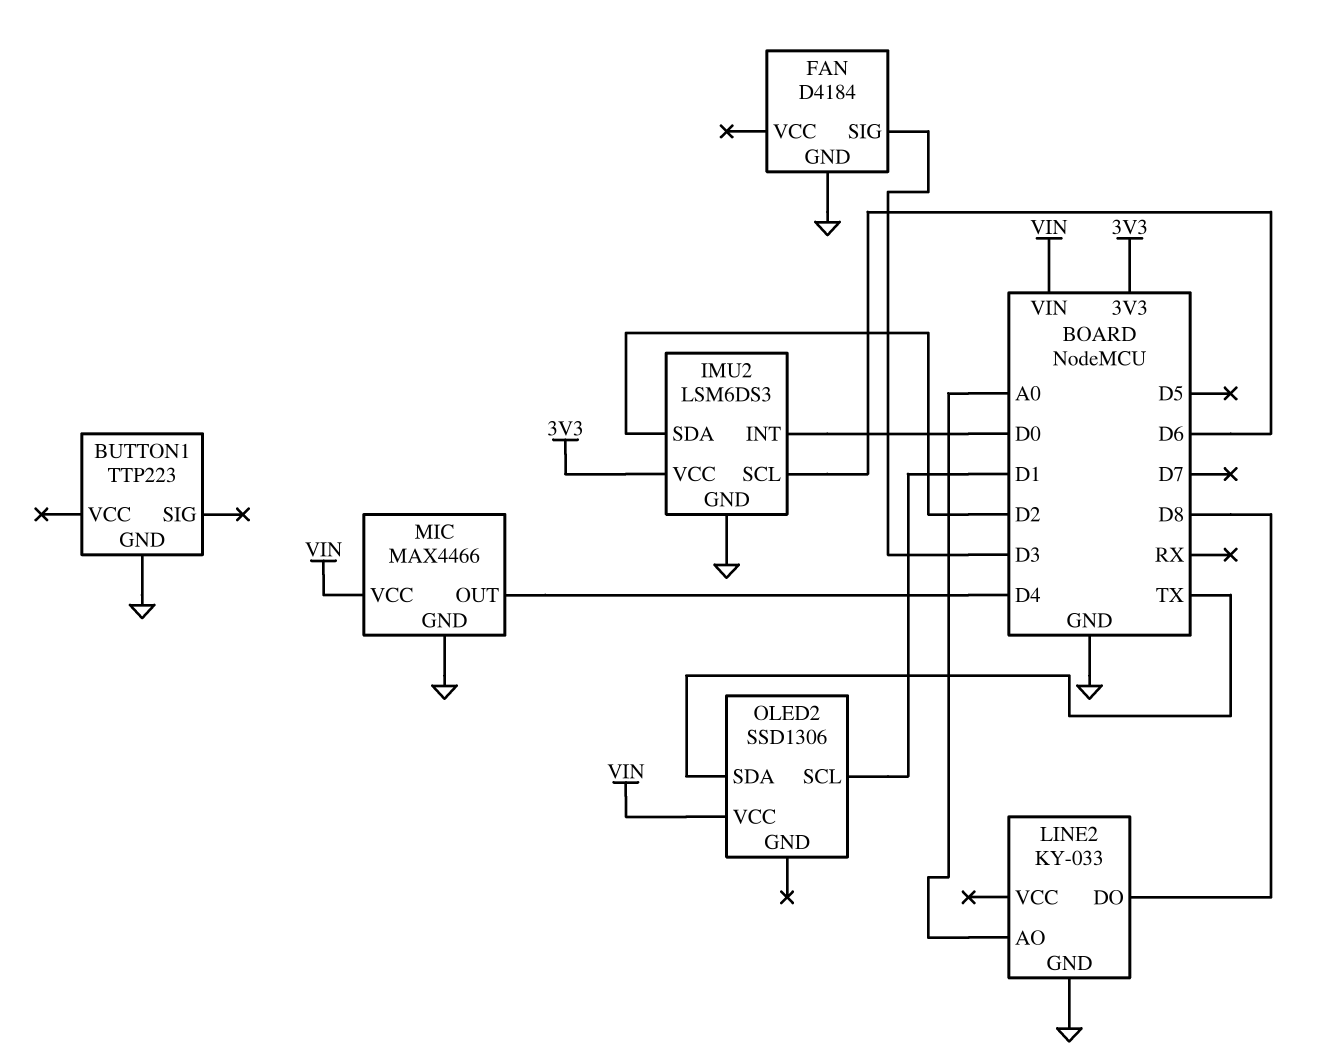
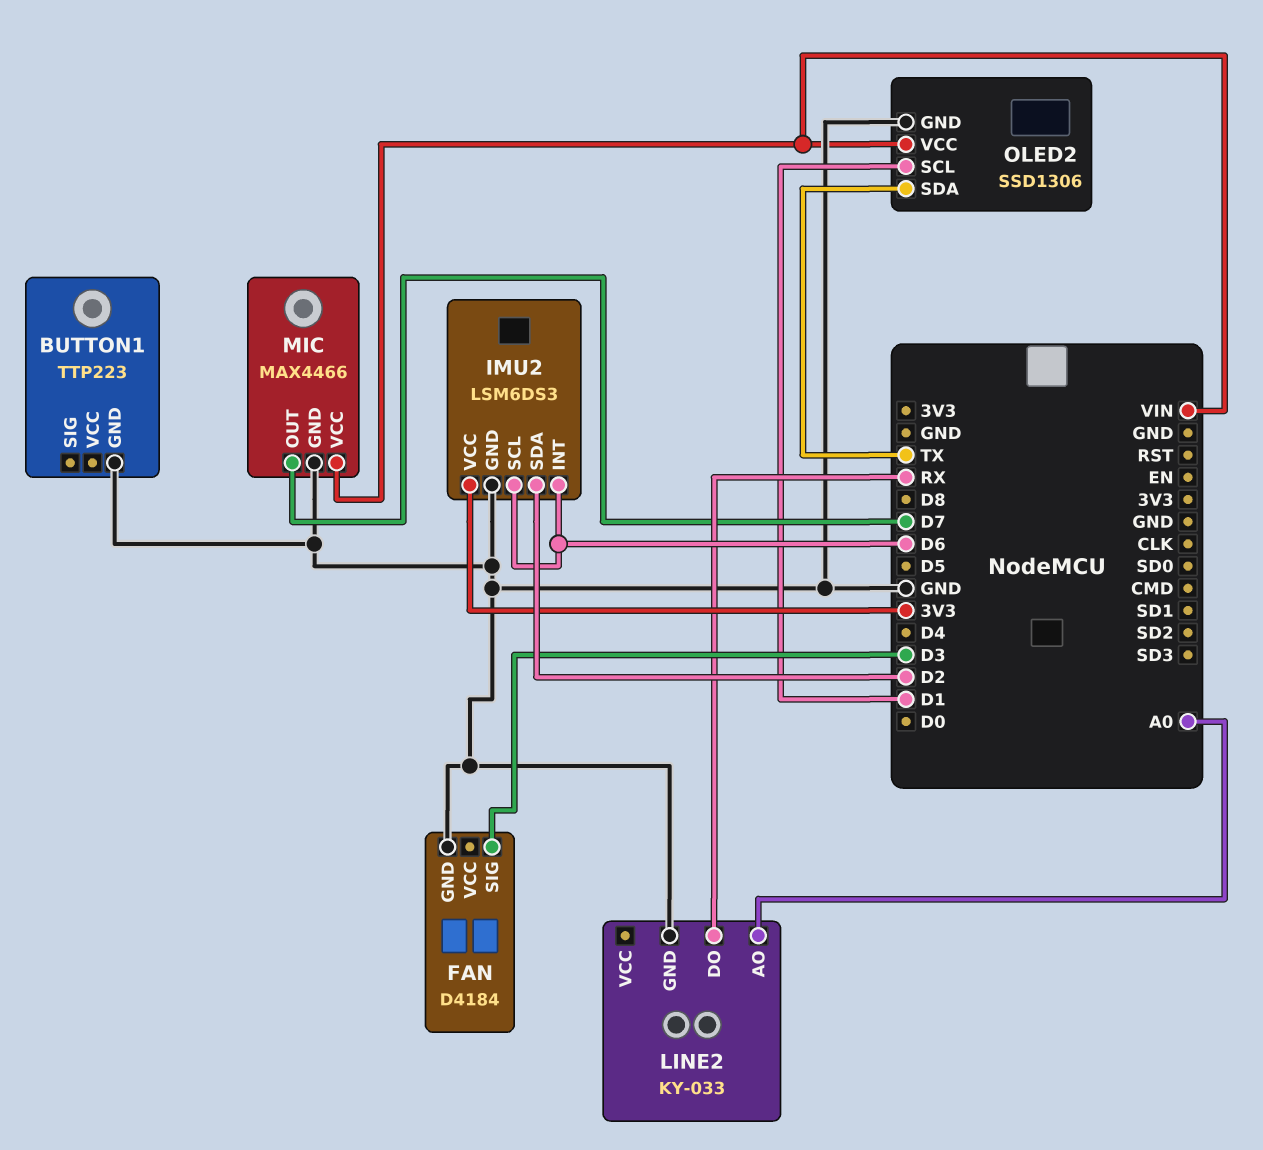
IMU2 pin INT: D0 -> D6
LINE2 pin DO: D8 -> RX
MIC pin OUT: D4 -> D7
OLED2 pin GND: none -> GND

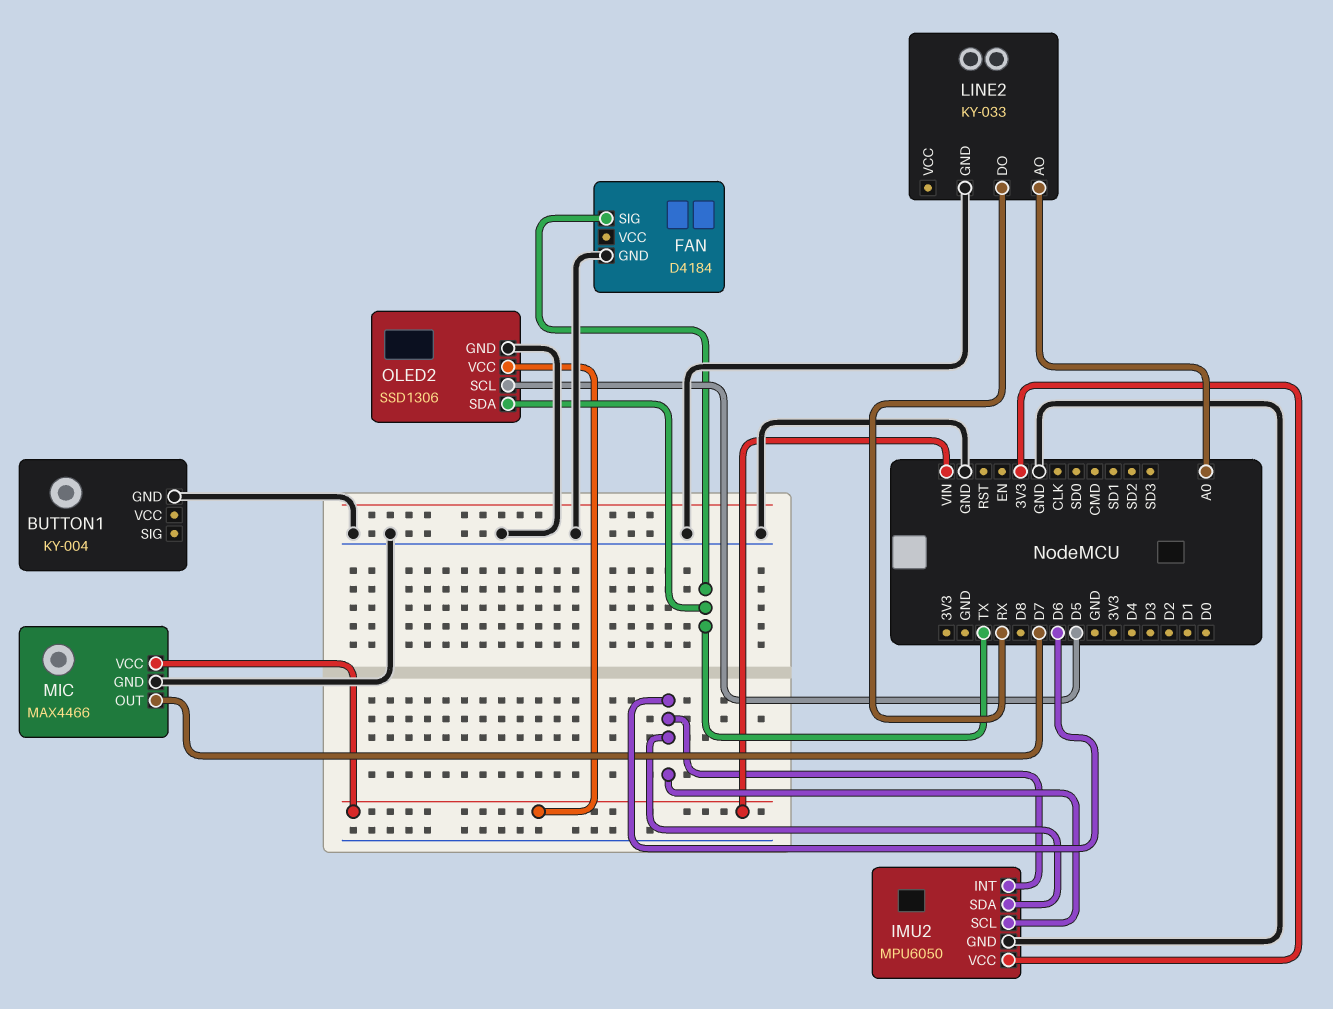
BUTTON1: TTP223 -> KY-004
FAN pin SIG: D3 -> TX
IMU2: LSM6DS3 -> MPU6050
IMU2 pin SDA: D2 -> D6
OLED2 pin SCL: D1 -> D5

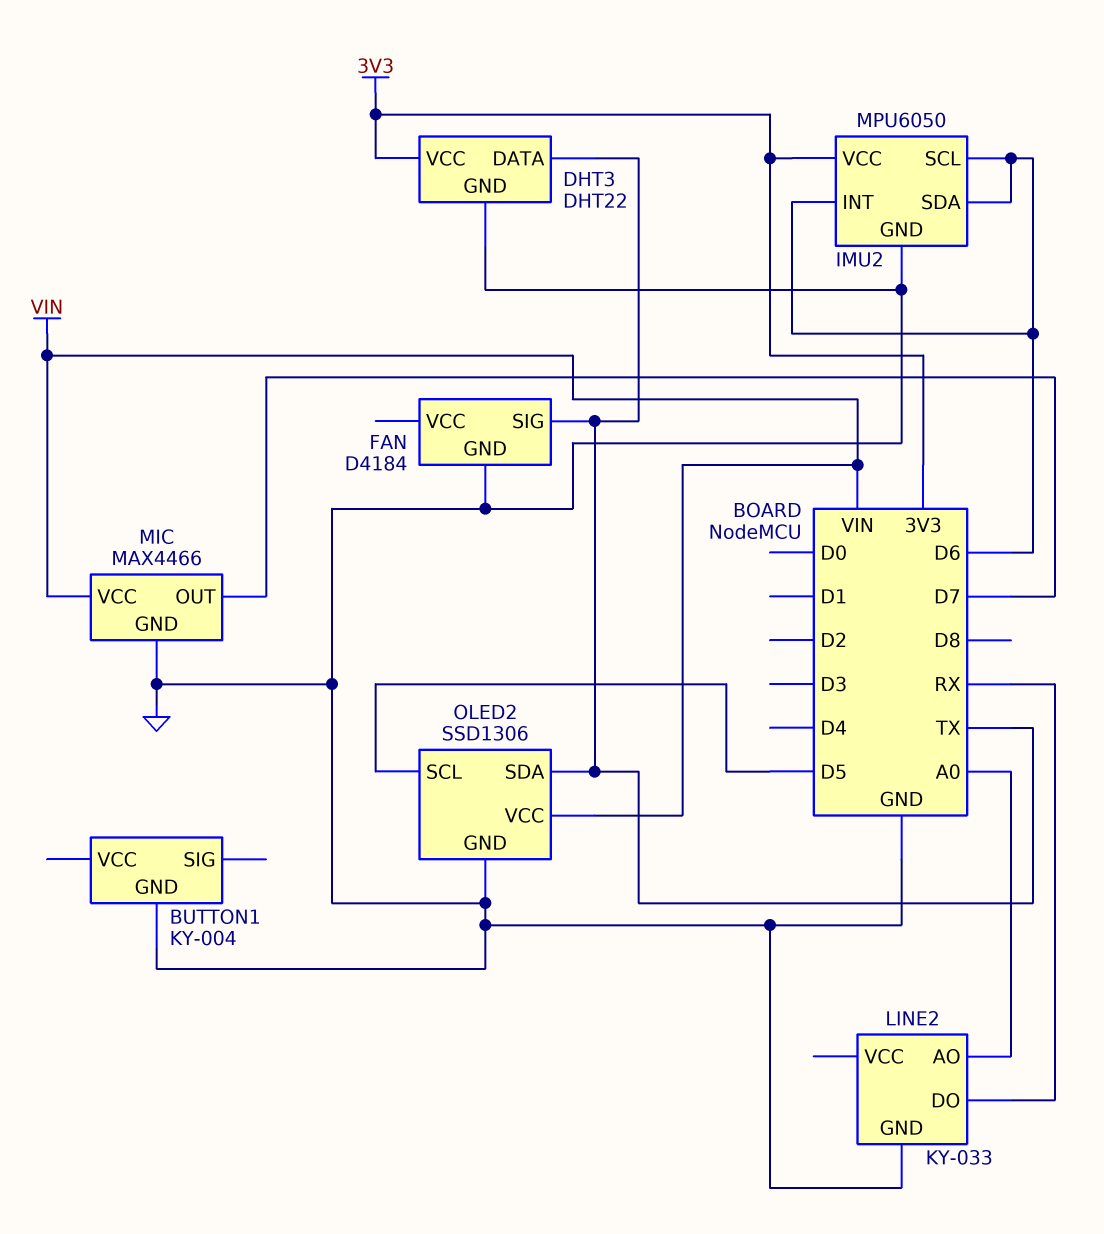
DHT3: none -> DHT22
DHT3 pin DATA: none -> TX
DHT3 pin GND: none -> GND
DHT3 pin VCC: none -> 3V3

